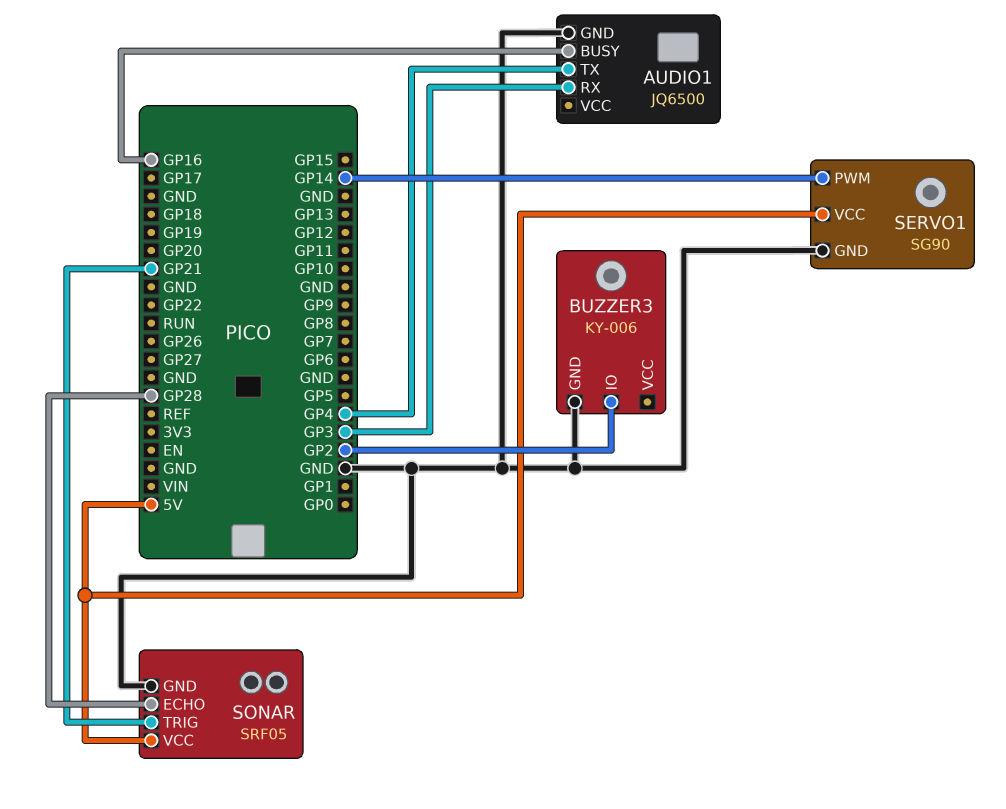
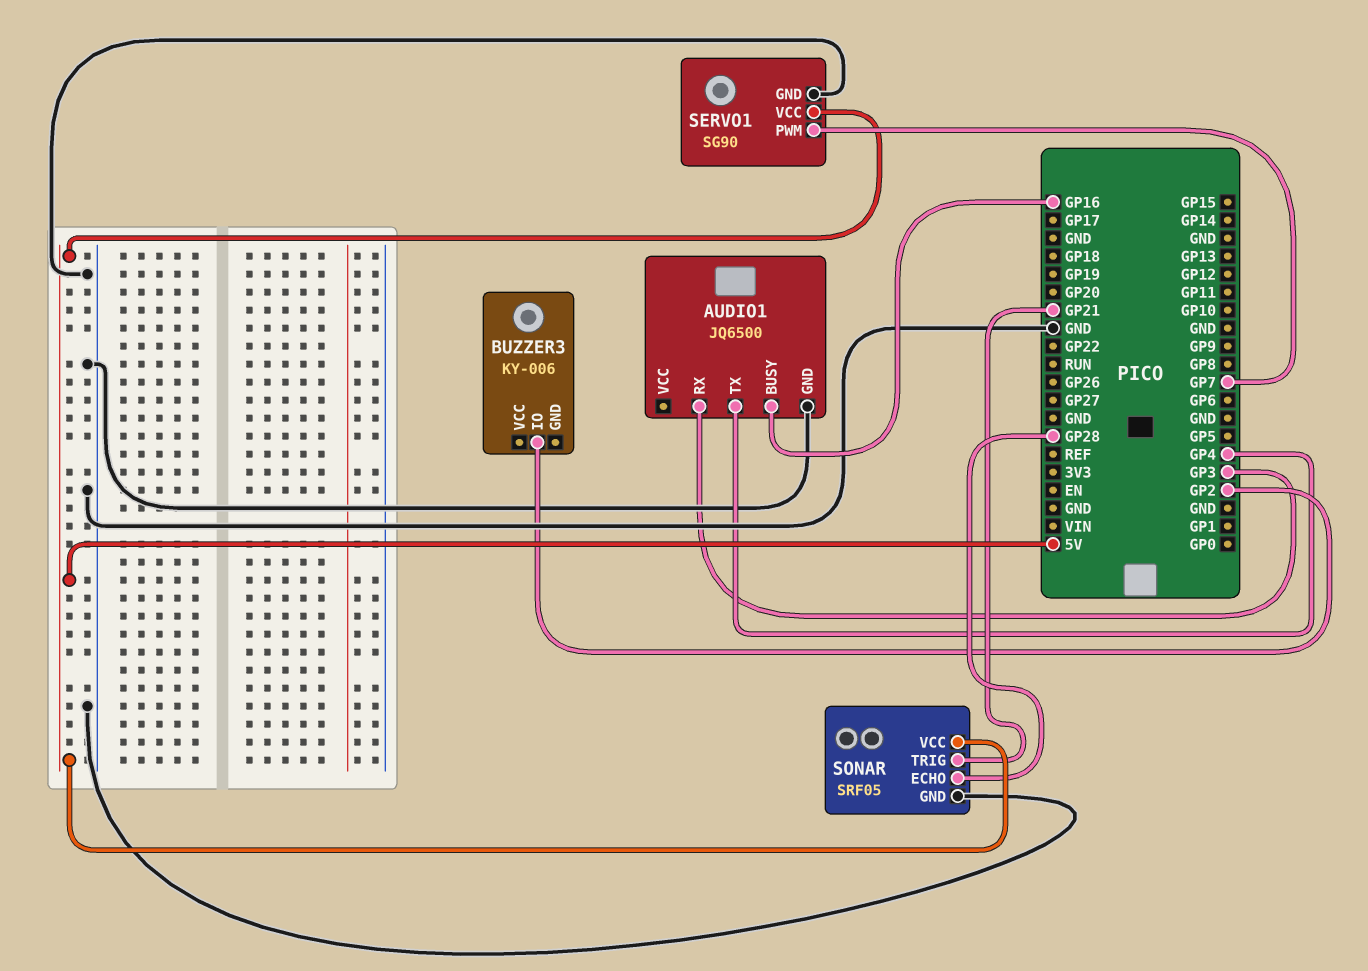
BUZZER3 pin GND: GND -> none
SERVO1 pin PWM: GP14 -> GP7

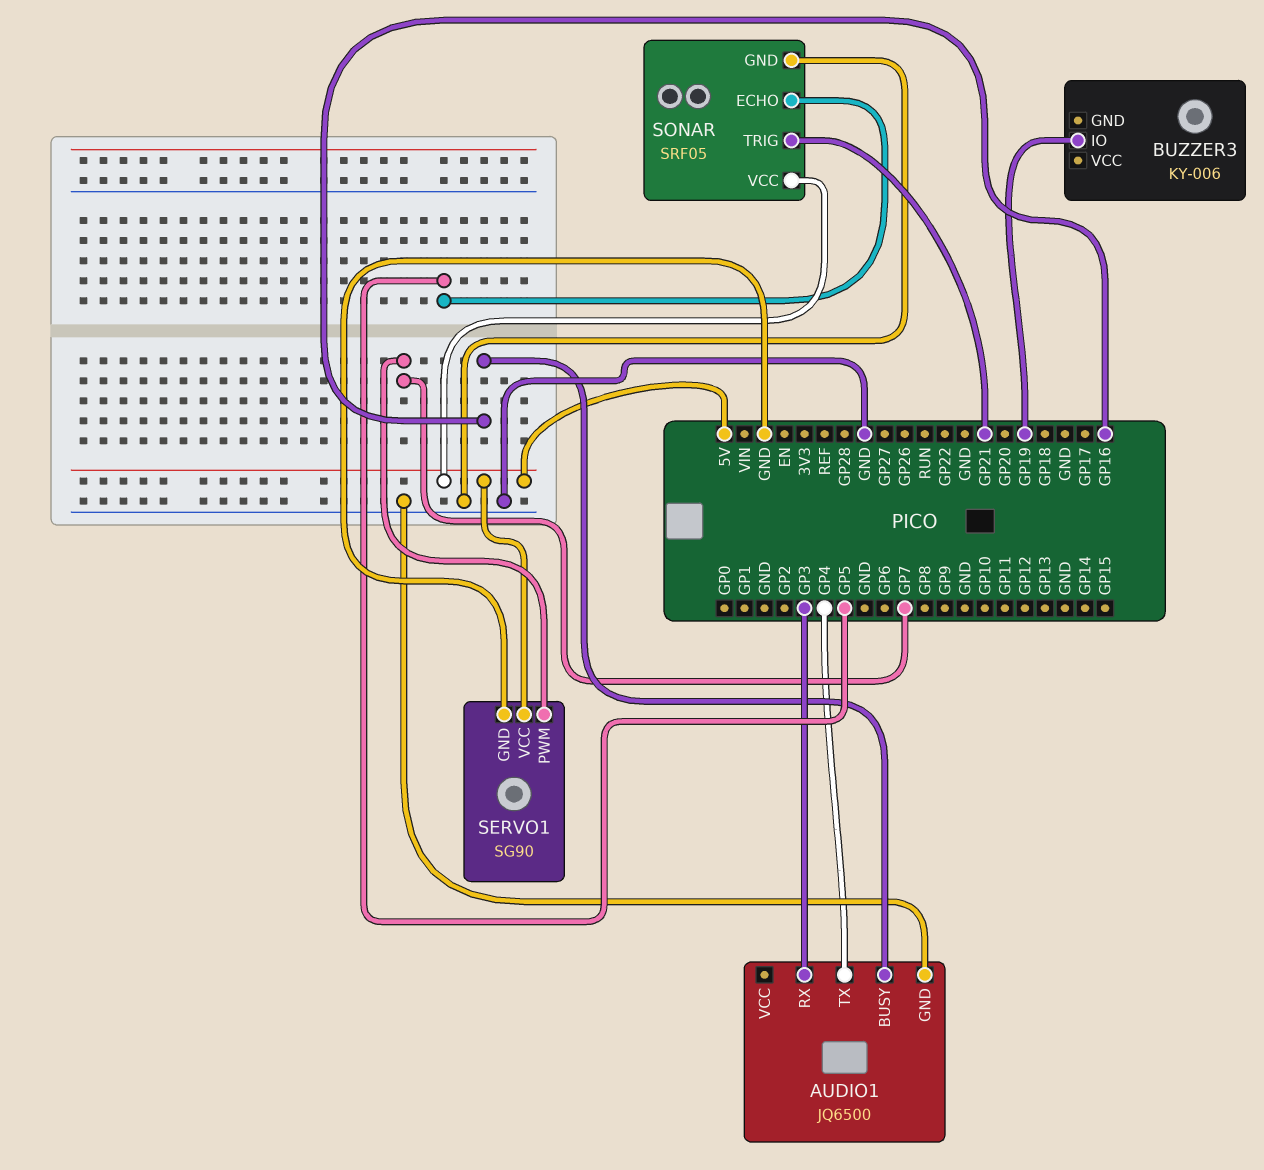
BUZZER3 pin IO: GP2 -> GP19
SONAR pin ECHO: GP28 -> GP5

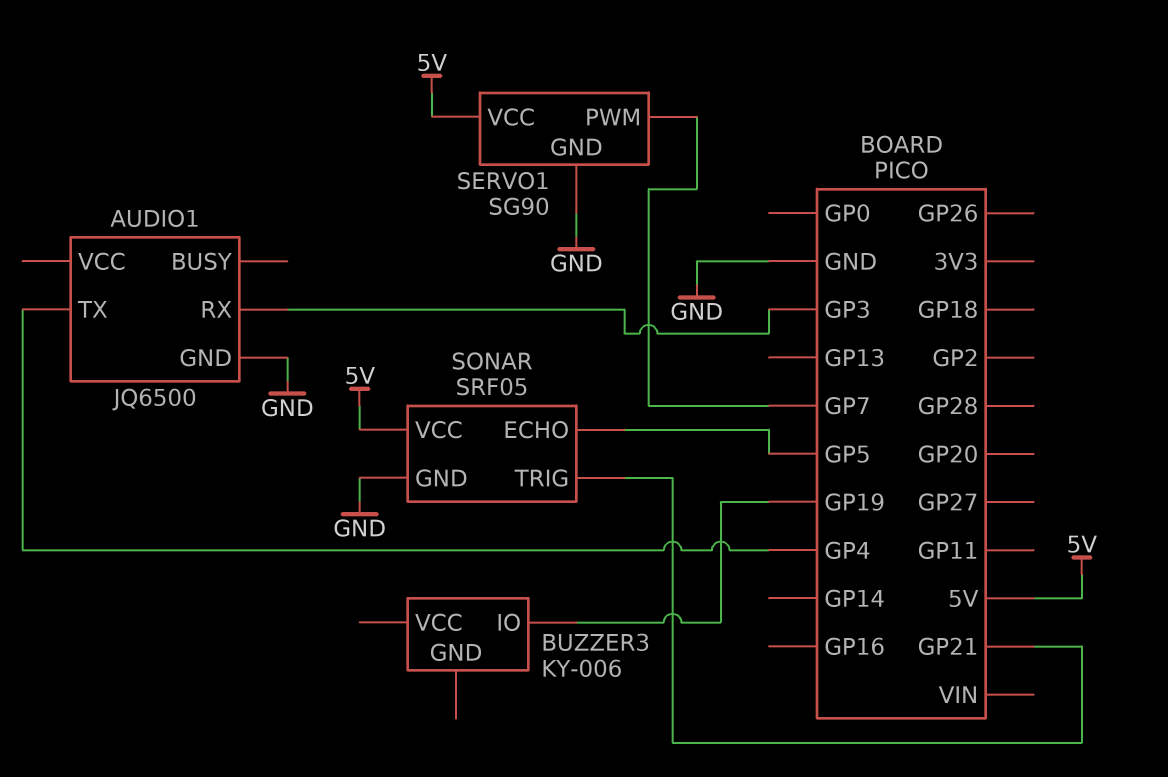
AUDIO1 pin BUSY: GP16 -> none

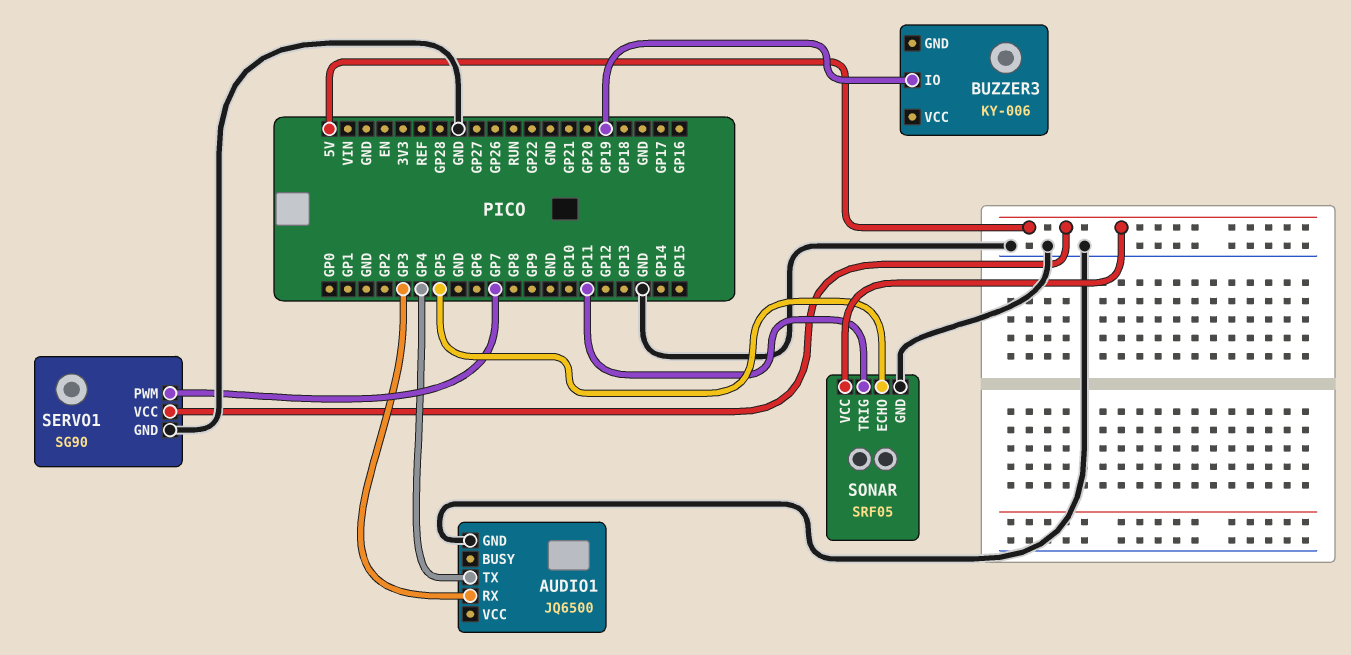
SONAR pin TRIG: GP21 -> GP11

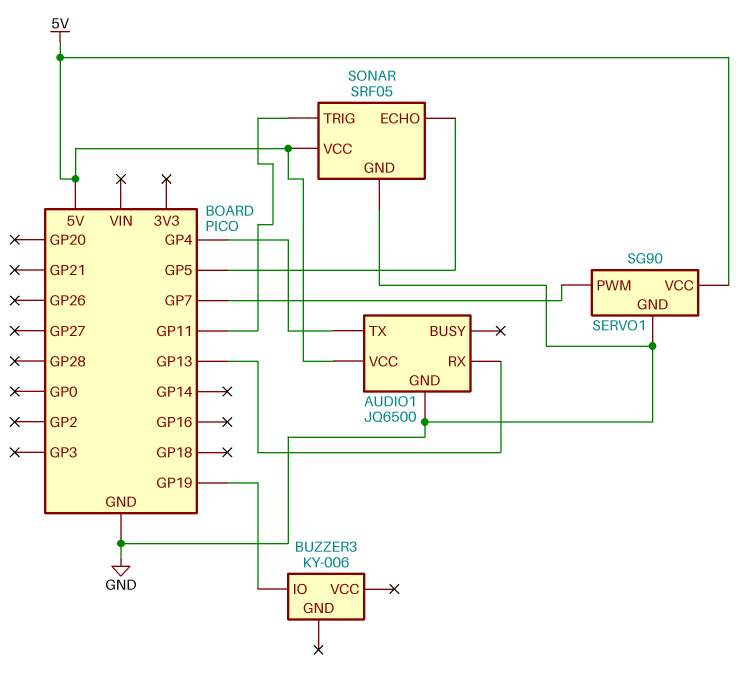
AUDIO1 pin RX: GP3 -> GP13
AUDIO1 pin VCC: none -> 5V

